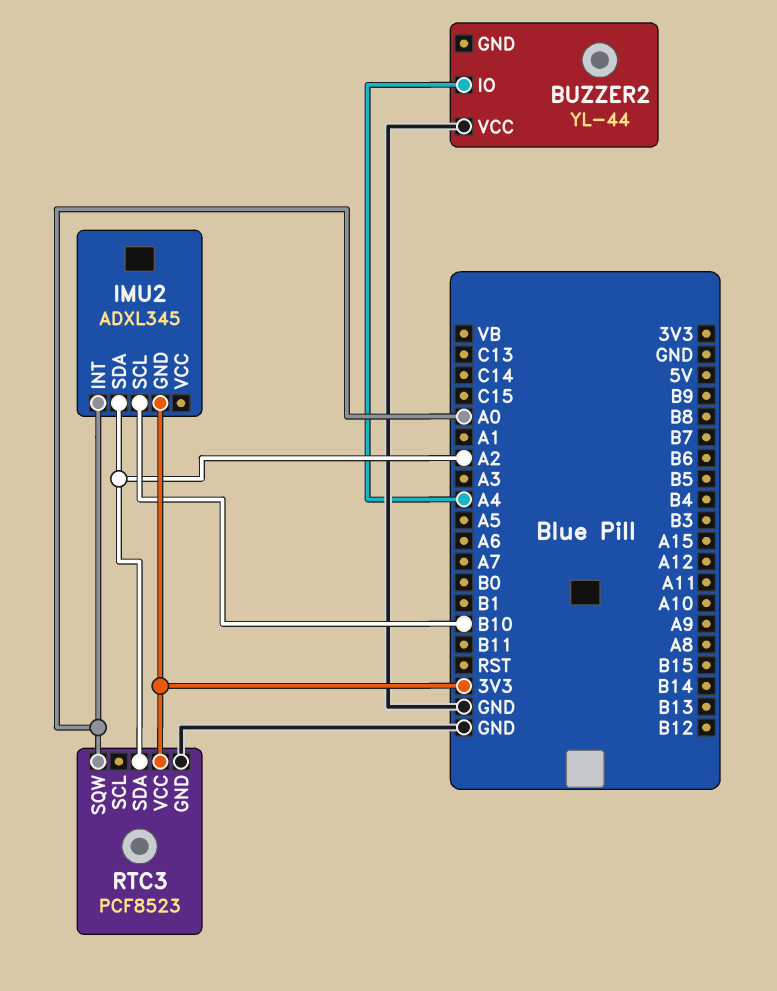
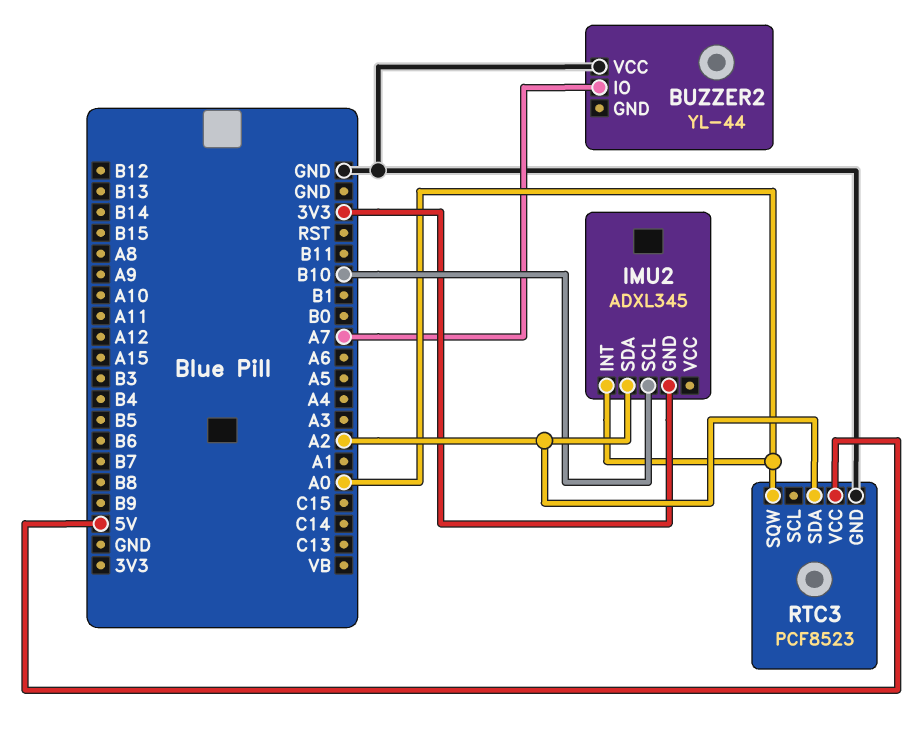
BUZZER2 pin IO: A4 -> A7
RTC3 pin VCC: 3V3 -> 5V

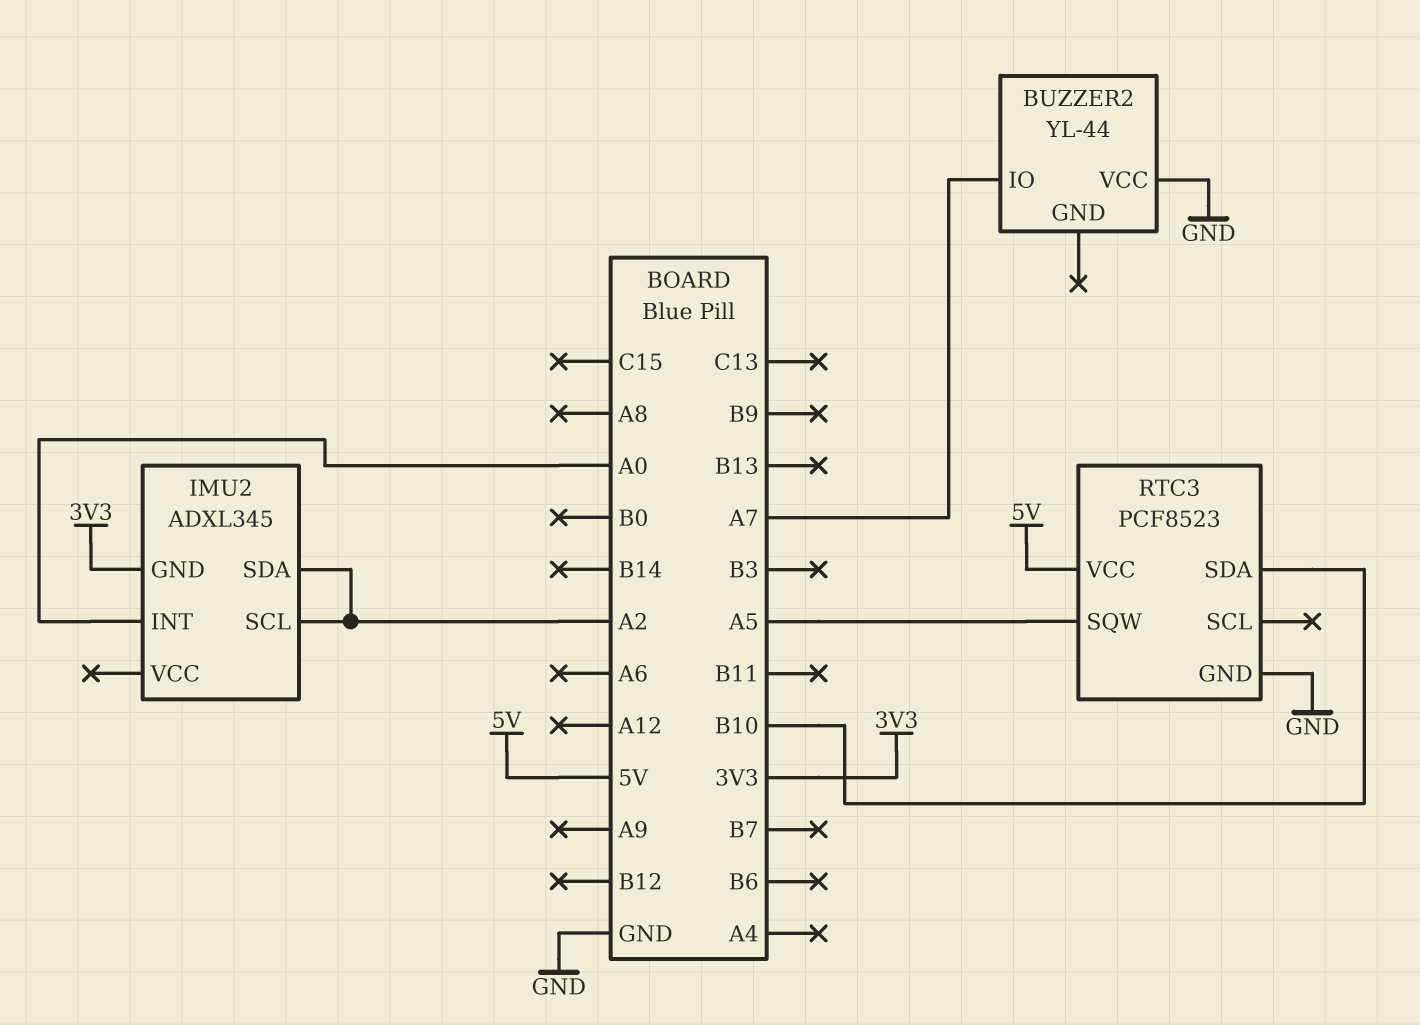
IMU2 pin SCL: B10 -> A2
RTC3 pin SDA: A2 -> B10
RTC3 pin SQW: A0 -> A5

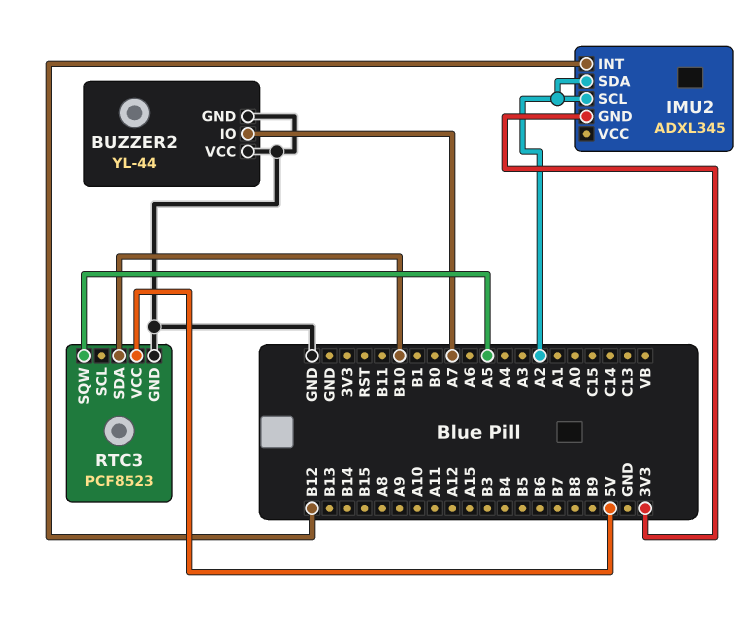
BUZZER2 pin GND: none -> GND
IMU2 pin INT: A0 -> B12

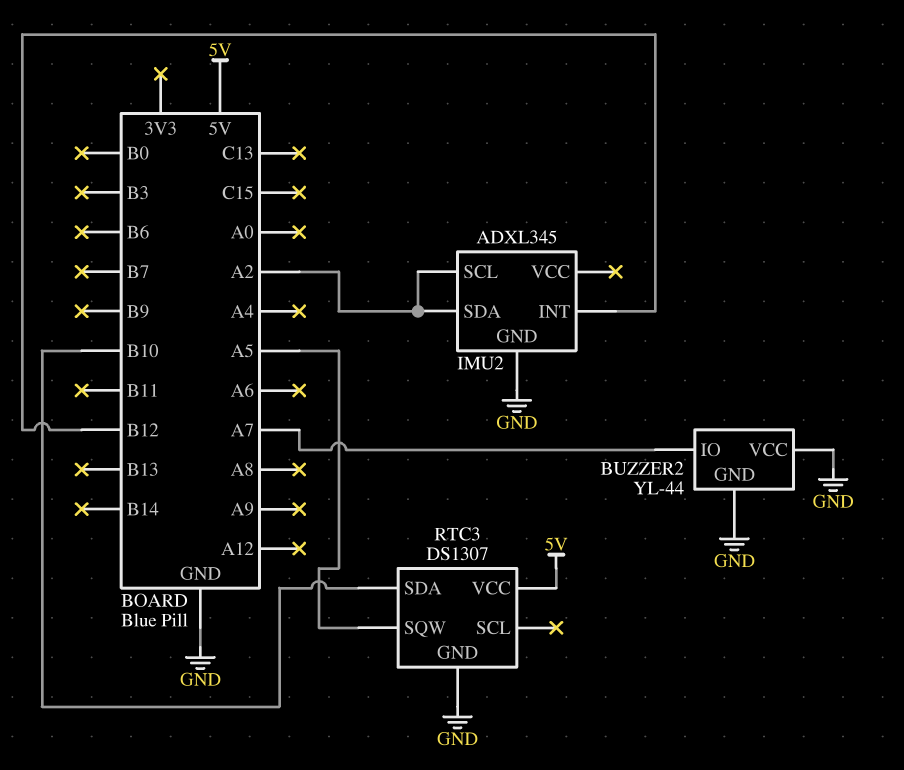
IMU2 pin GND: 3V3 -> GND
RTC3: PCF8523 -> DS1307

